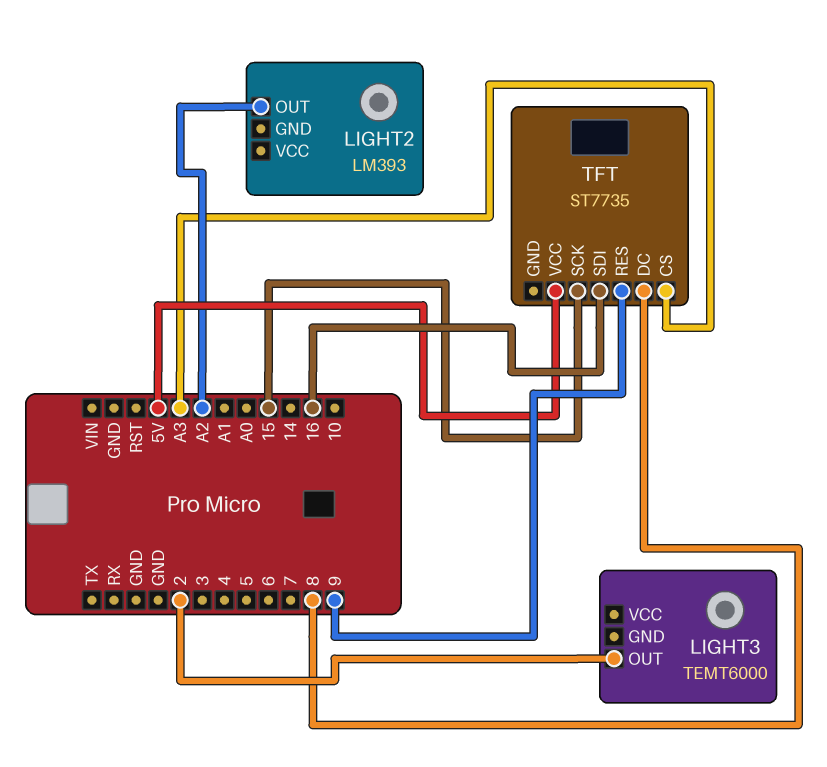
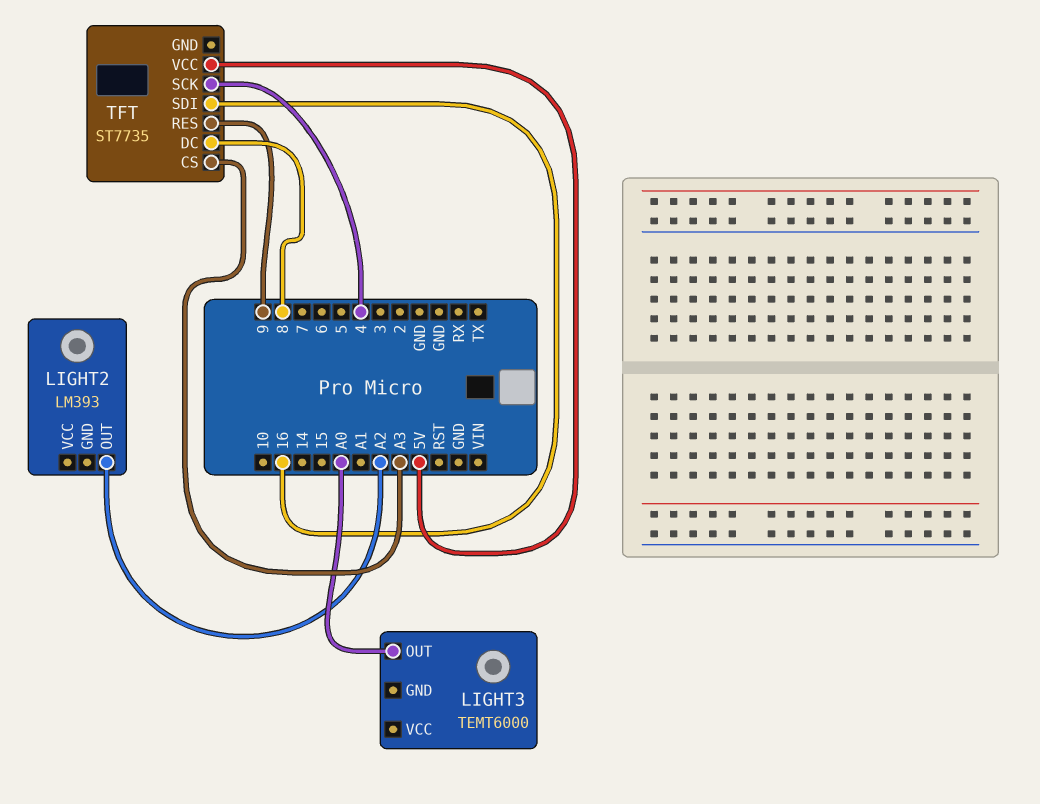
LIGHT3 pin OUT: 2 -> A0
TFT pin SCK: 15 -> 4

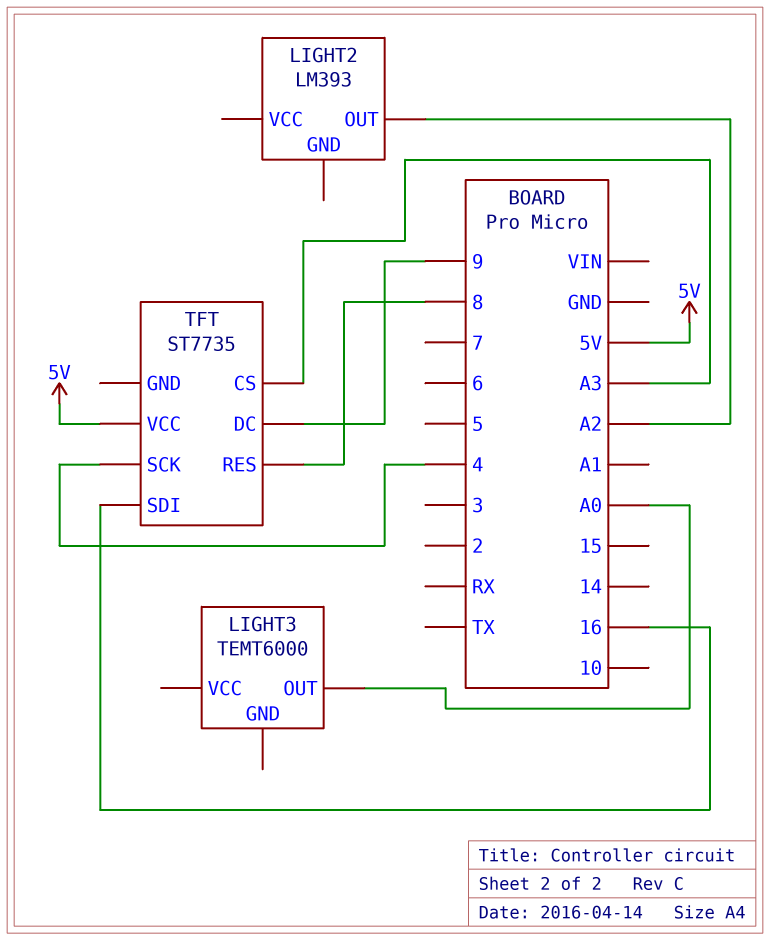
TFT pin DC: 8 -> 9
TFT pin RES: 9 -> 8

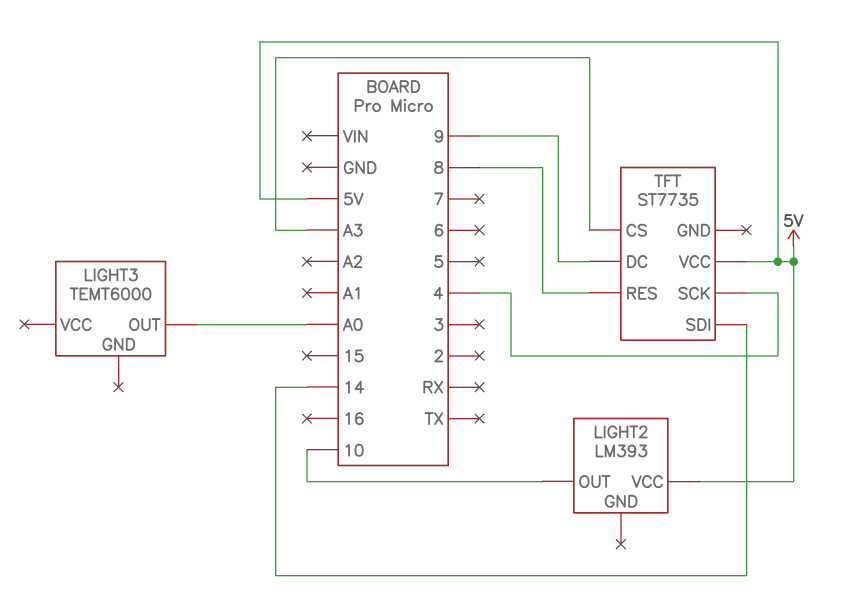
LIGHT2 pin OUT: A2 -> 10
LIGHT2 pin VCC: none -> 5V
TFT pin SDI: 16 -> 14

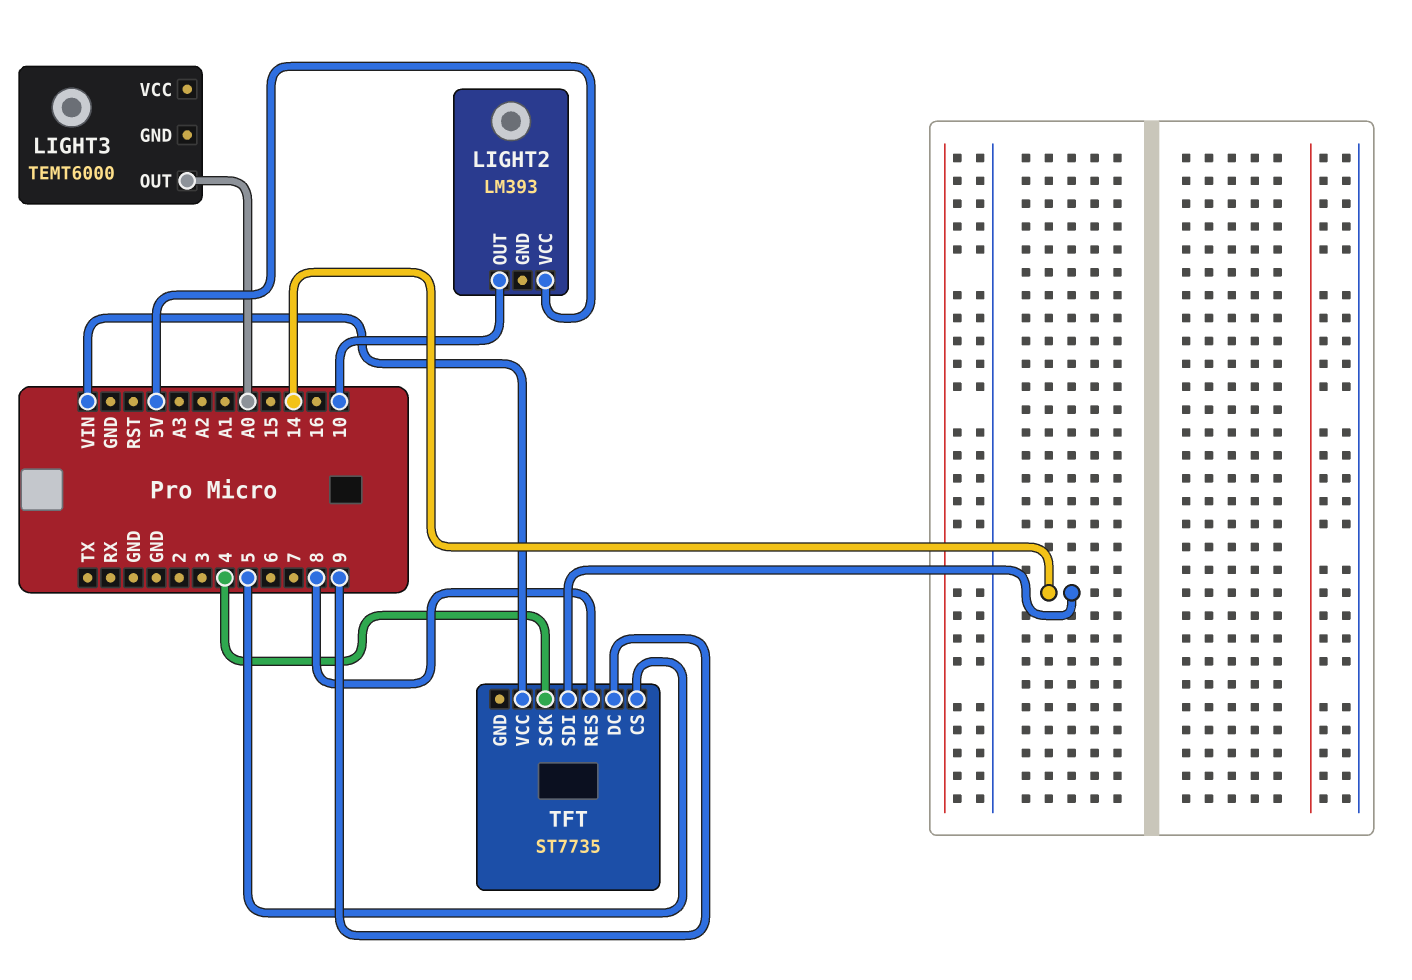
TFT pin CS: A3 -> 5
TFT pin VCC: 5V -> VIN

